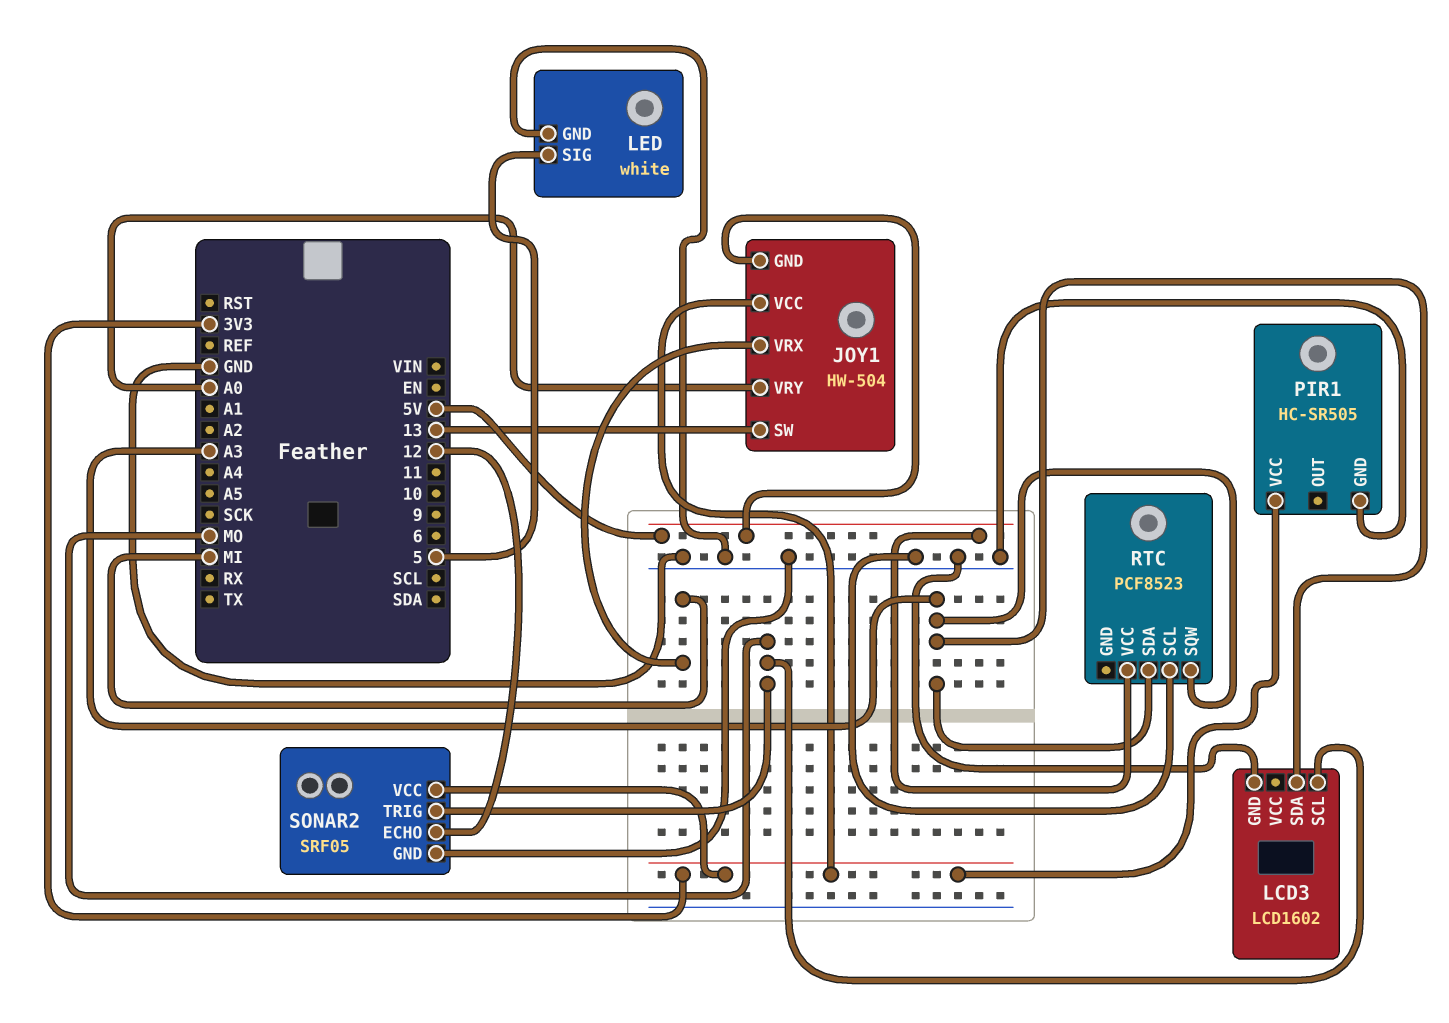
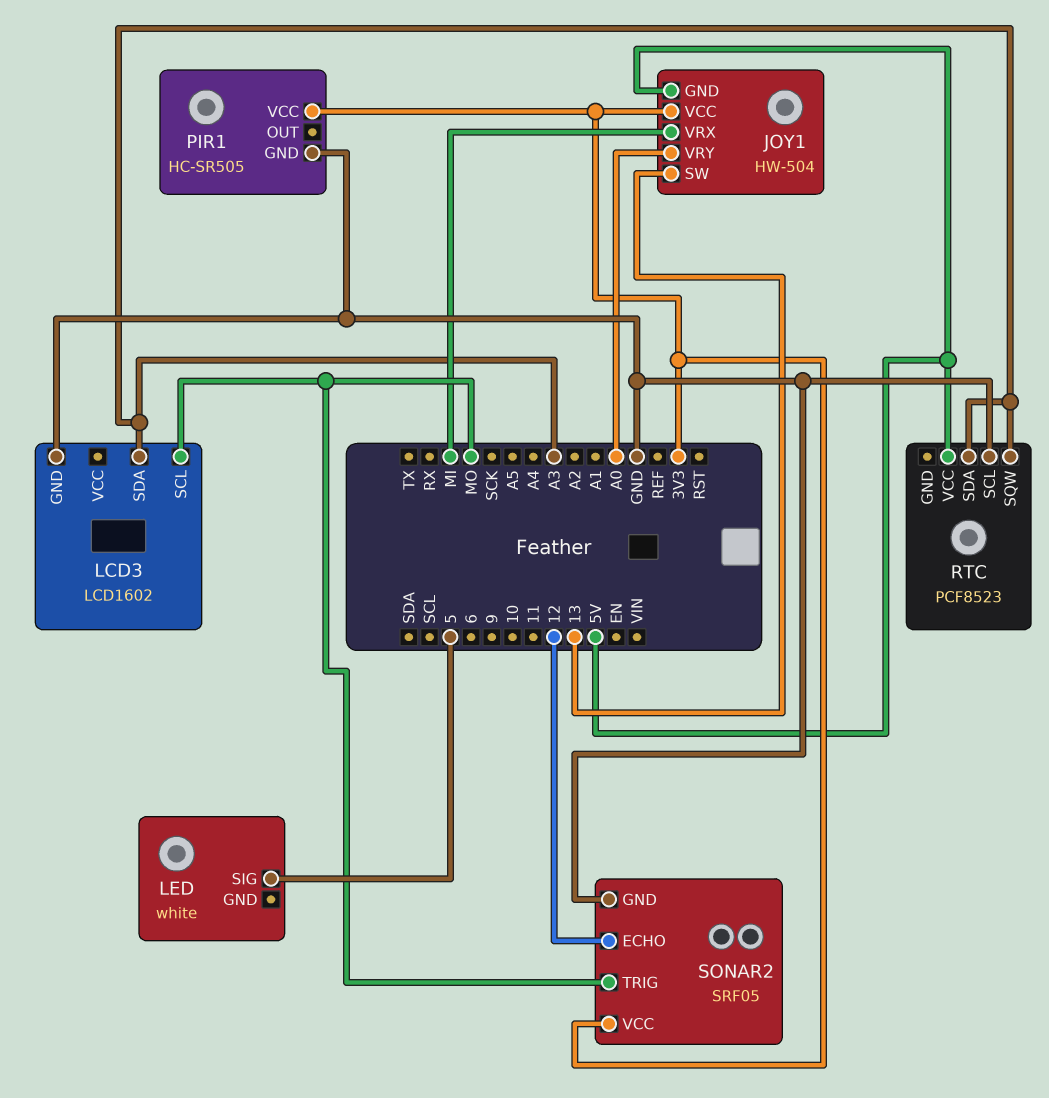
LED pin GND: GND -> none

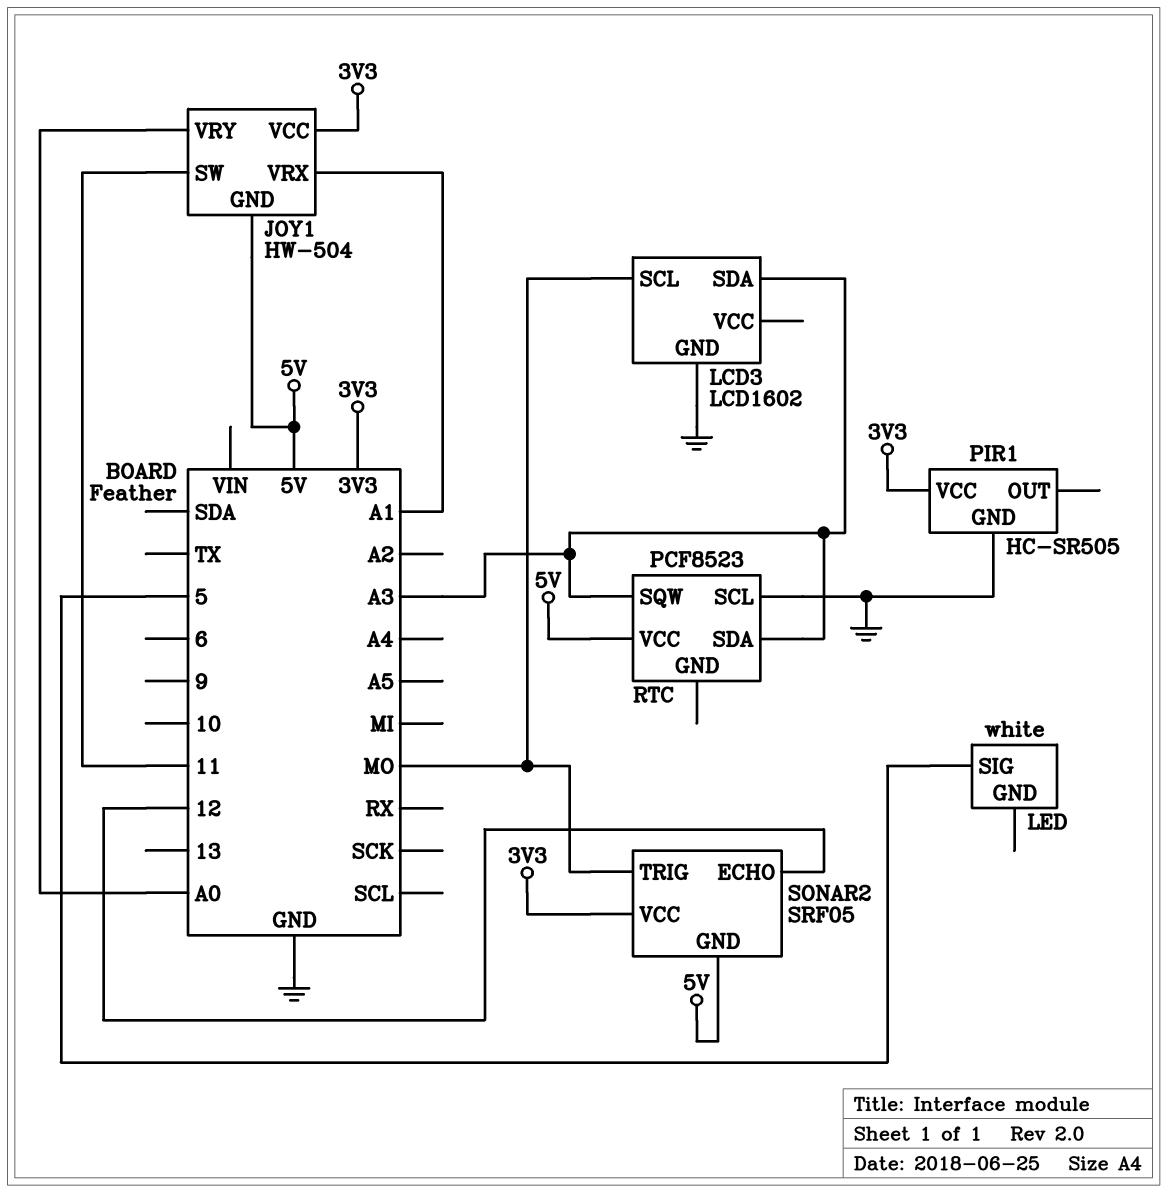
JOY1 pin SW: 13 -> 11
JOY1 pin VRX: MI -> A1
SONAR2 pin GND: GND -> 5V

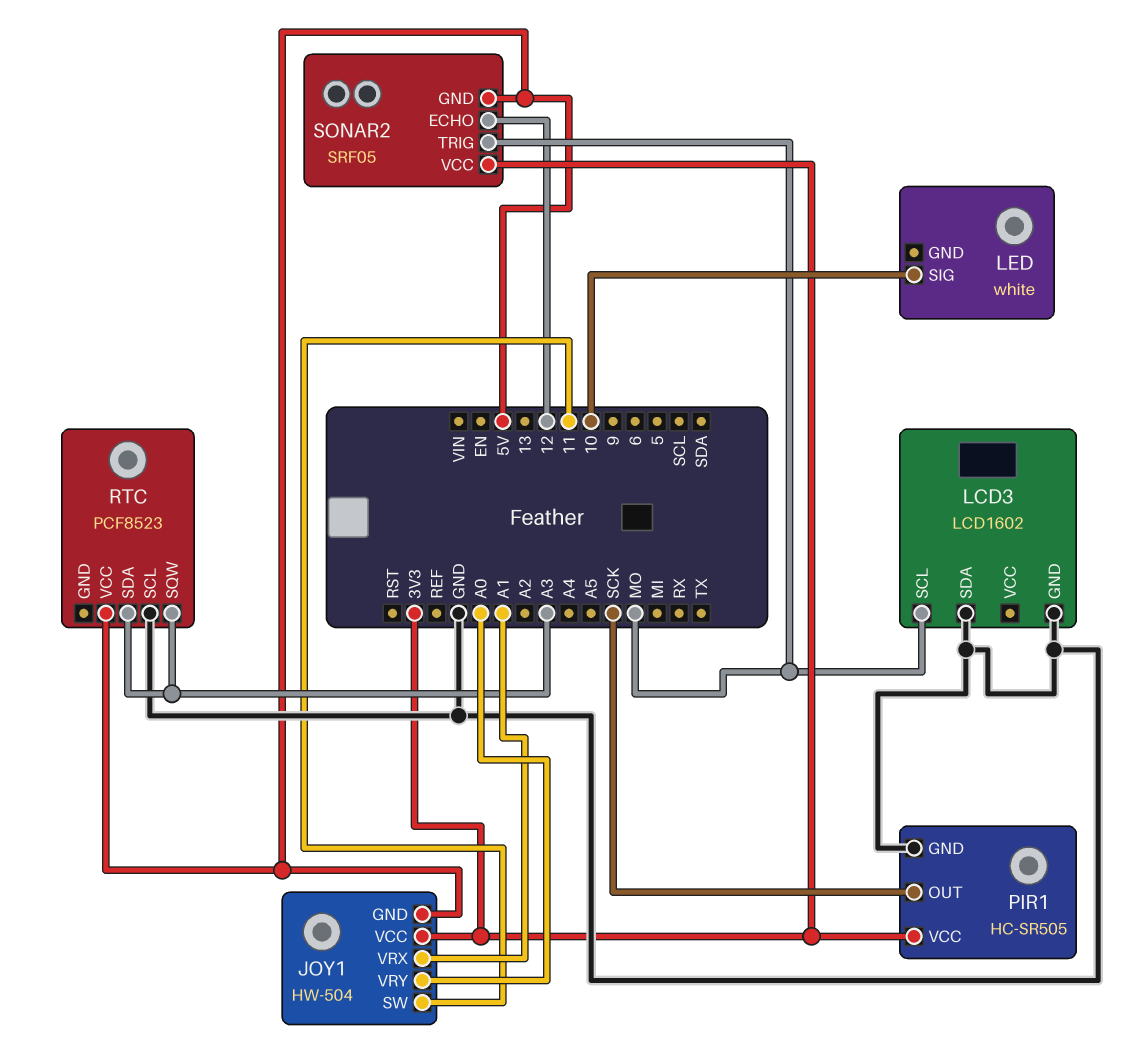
LCD3 pin SDA: A3 -> GND
LED pin SIG: 5 -> 10
PIR1 pin OUT: none -> SCK

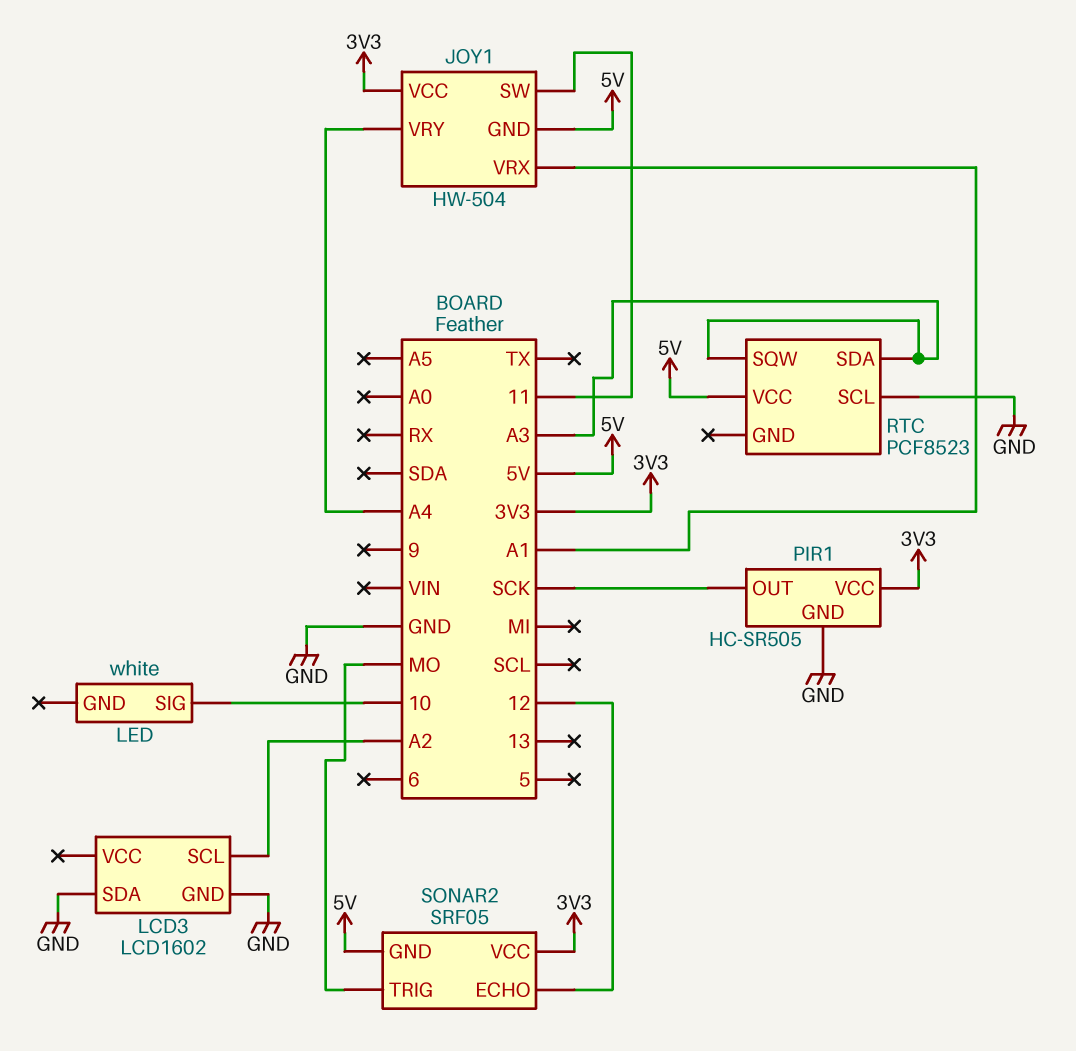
JOY1 pin VRY: A0 -> A4
LCD3 pin SCL: MO -> A2

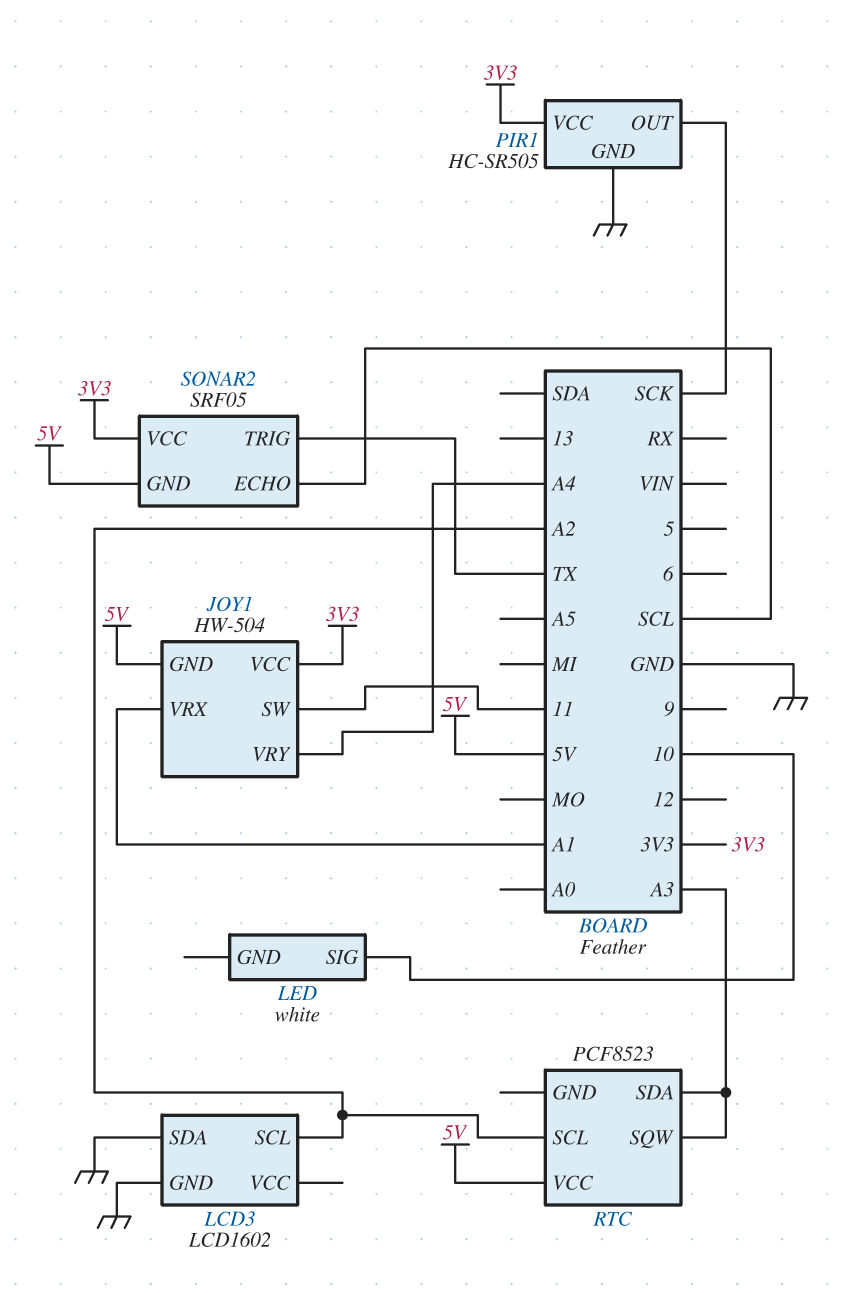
RTC pin SCL: GND -> A2
SONAR2 pin ECHO: 12 -> SCL
SONAR2 pin TRIG: MO -> TX

